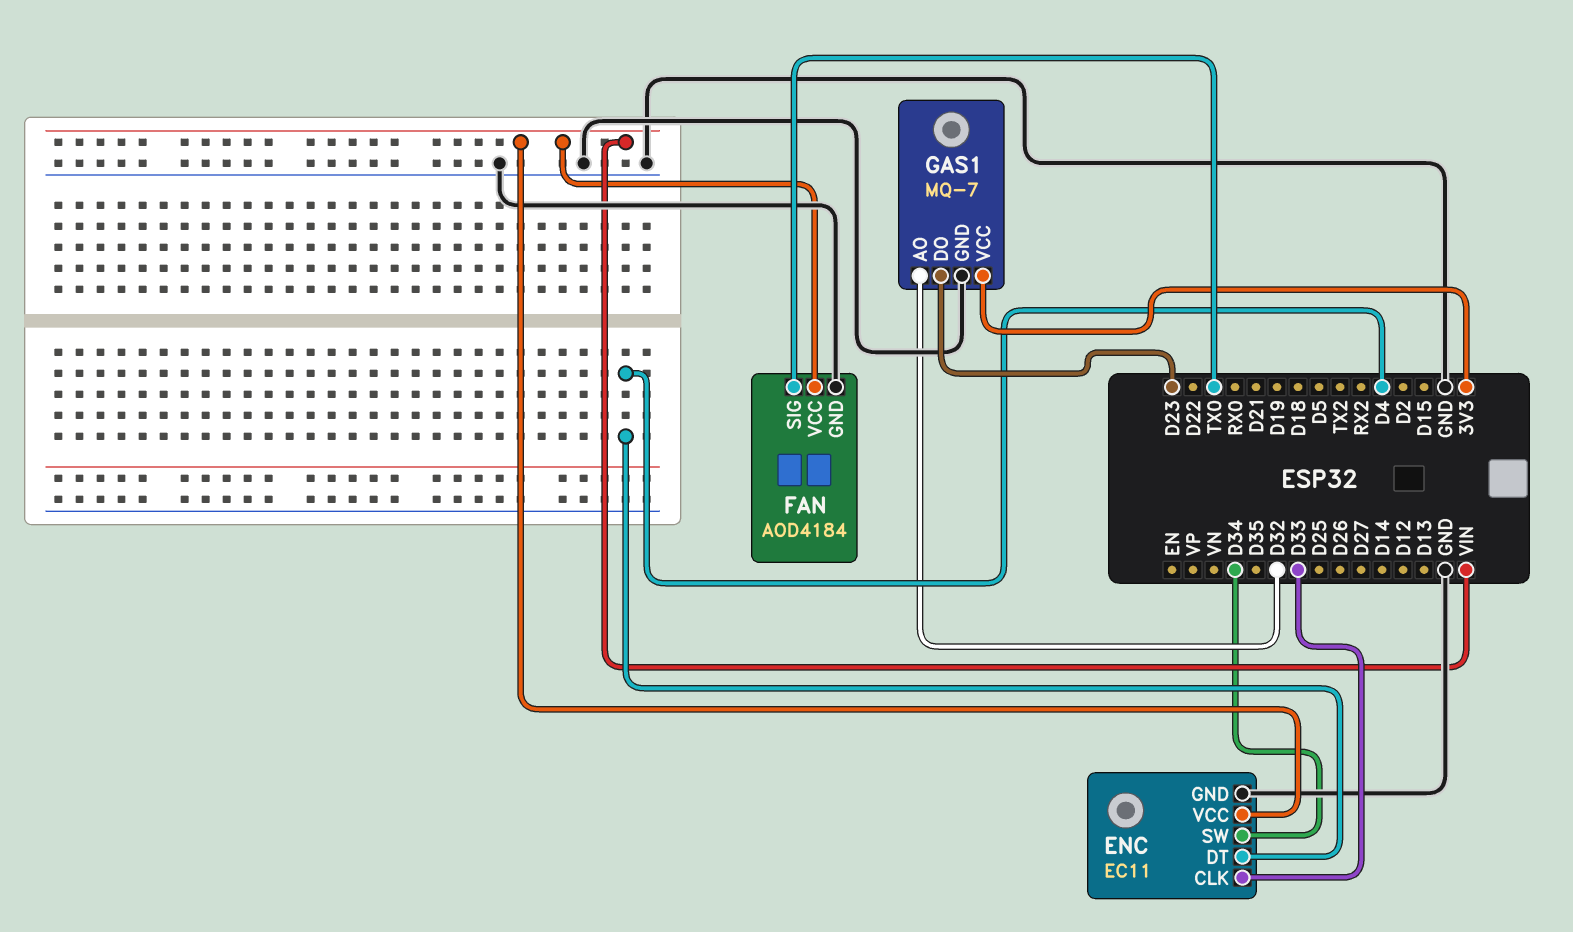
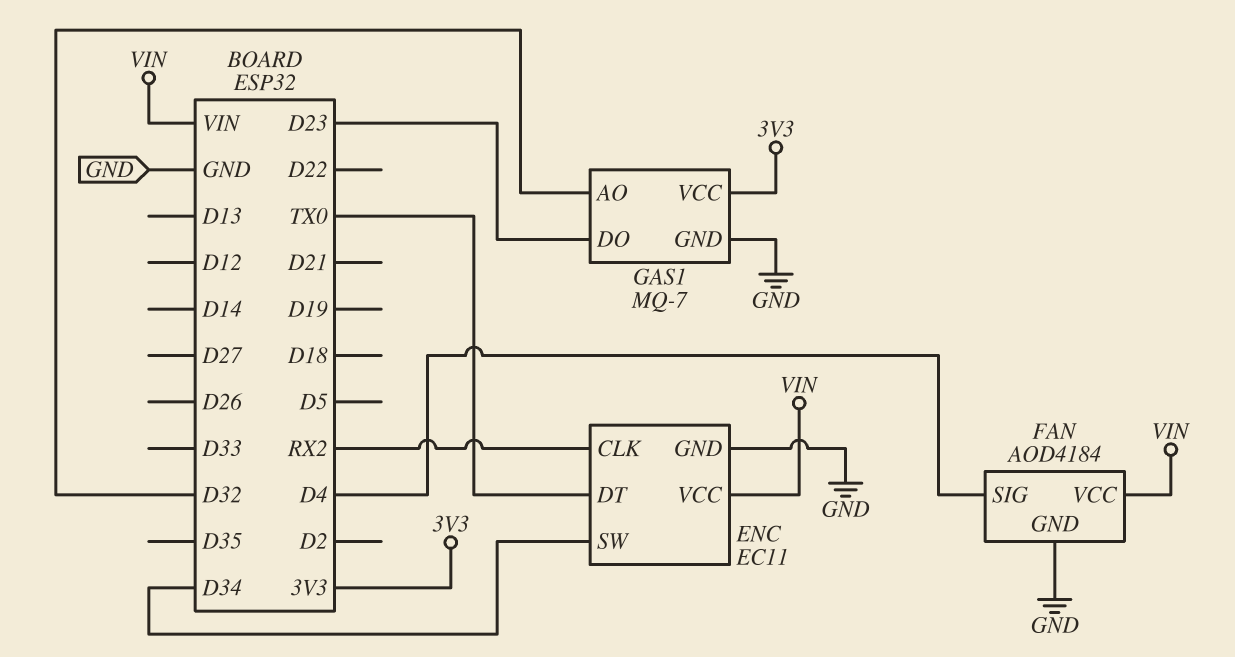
ENC pin CLK: D33 -> RX2
ENC pin DT: D4 -> TX0
FAN pin SIG: TX0 -> D4

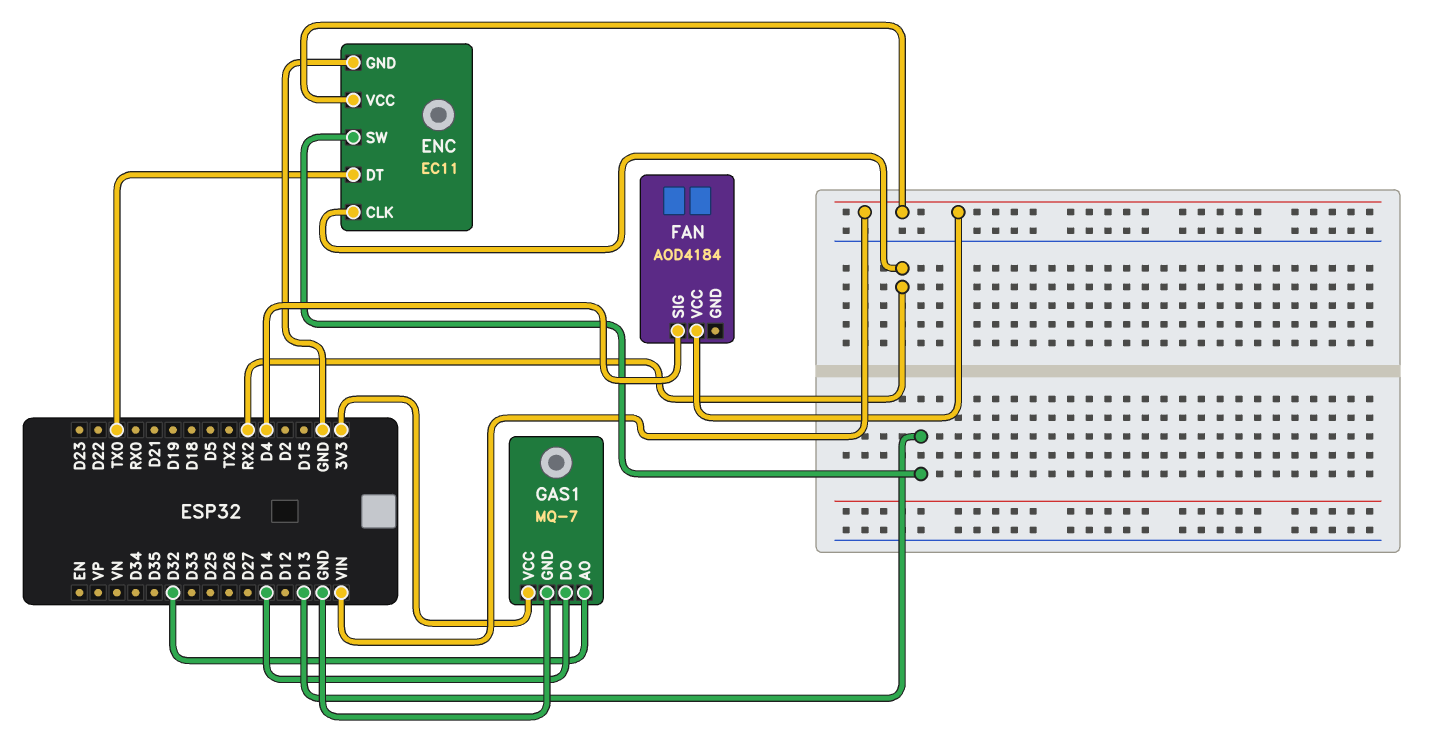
ENC pin SW: D34 -> D13
FAN pin GND: GND -> none
GAS1 pin DO: D23 -> D14

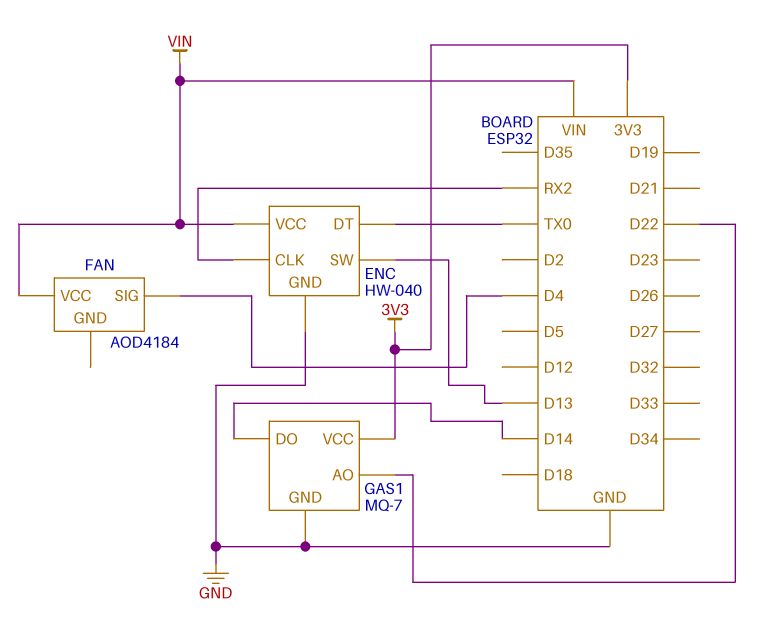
ENC: EC11 -> HW-040
GAS1 pin AO: D32 -> D22

